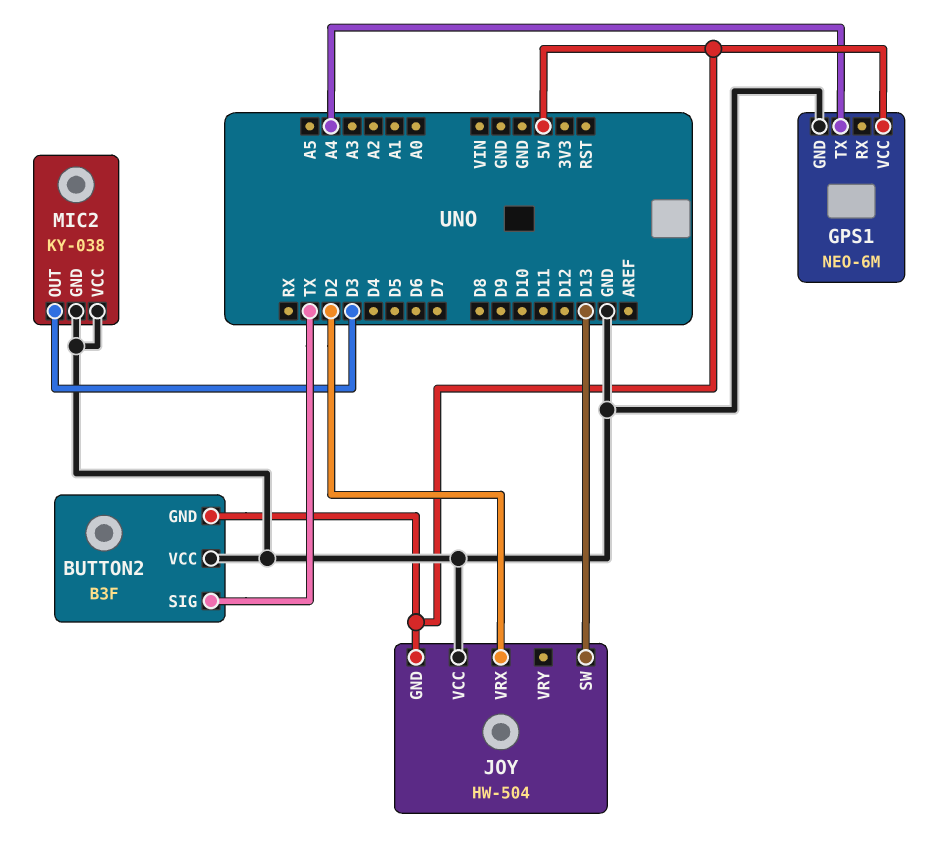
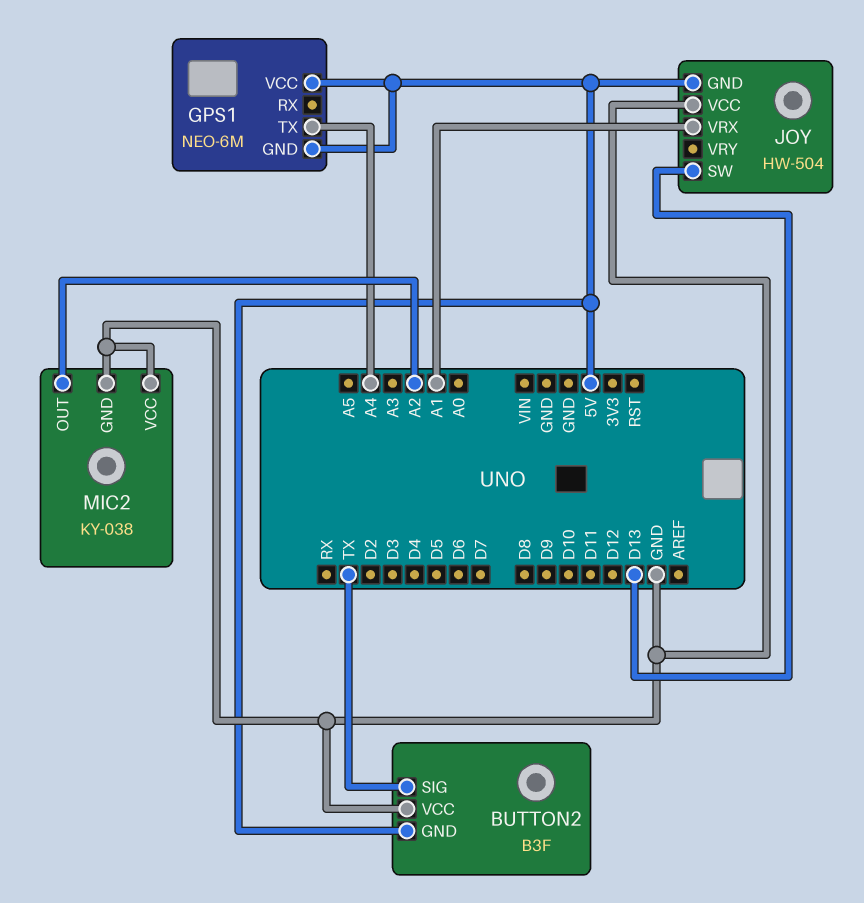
GPS1 pin GND: GND -> 5V
JOY pin VRX: D2 -> A1
MIC2 pin OUT: D3 -> A2

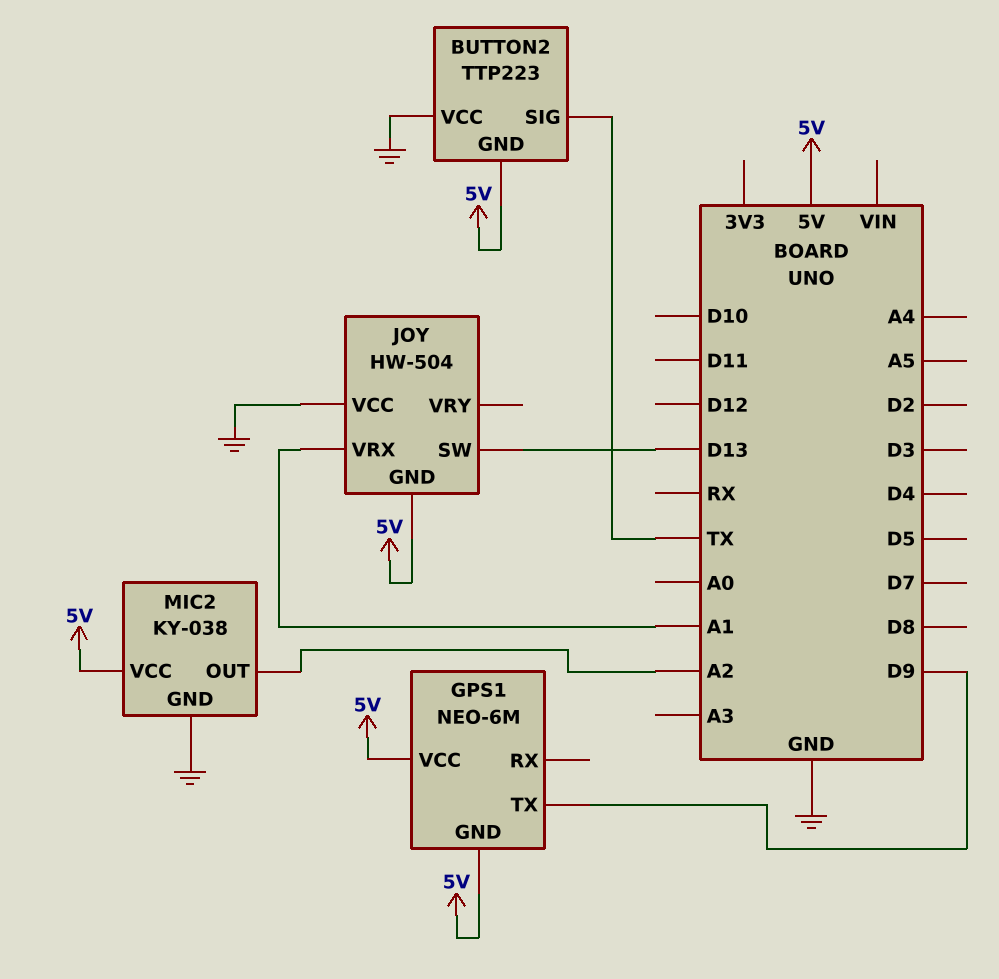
BUTTON2: B3F -> TTP223
GPS1 pin TX: A4 -> D9
MIC2 pin VCC: GND -> 5V

